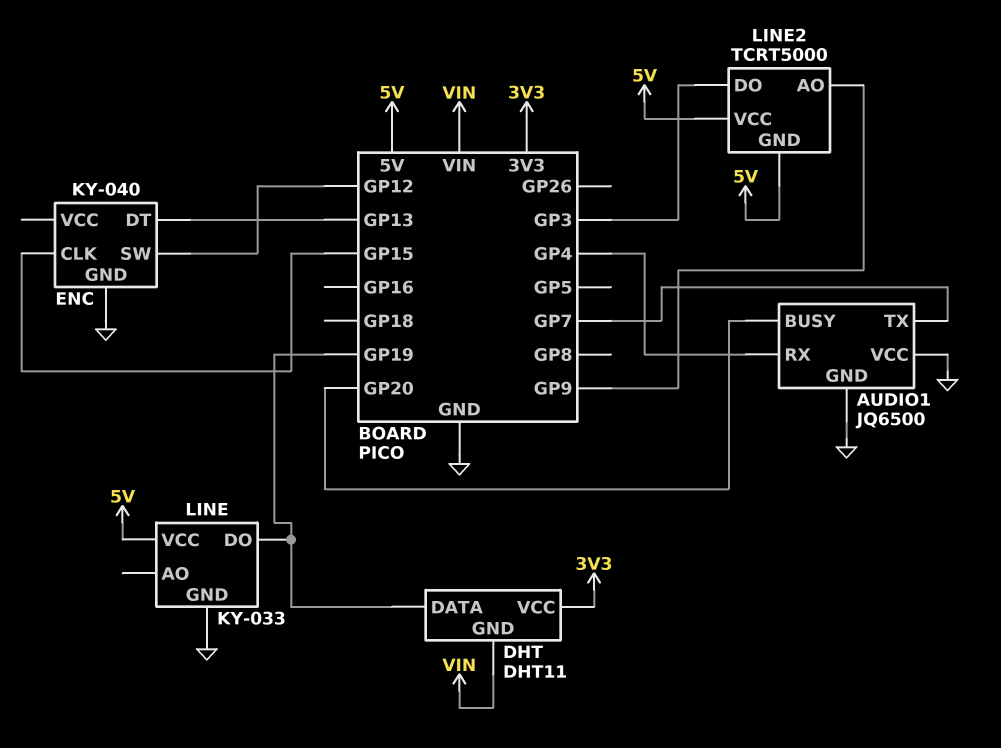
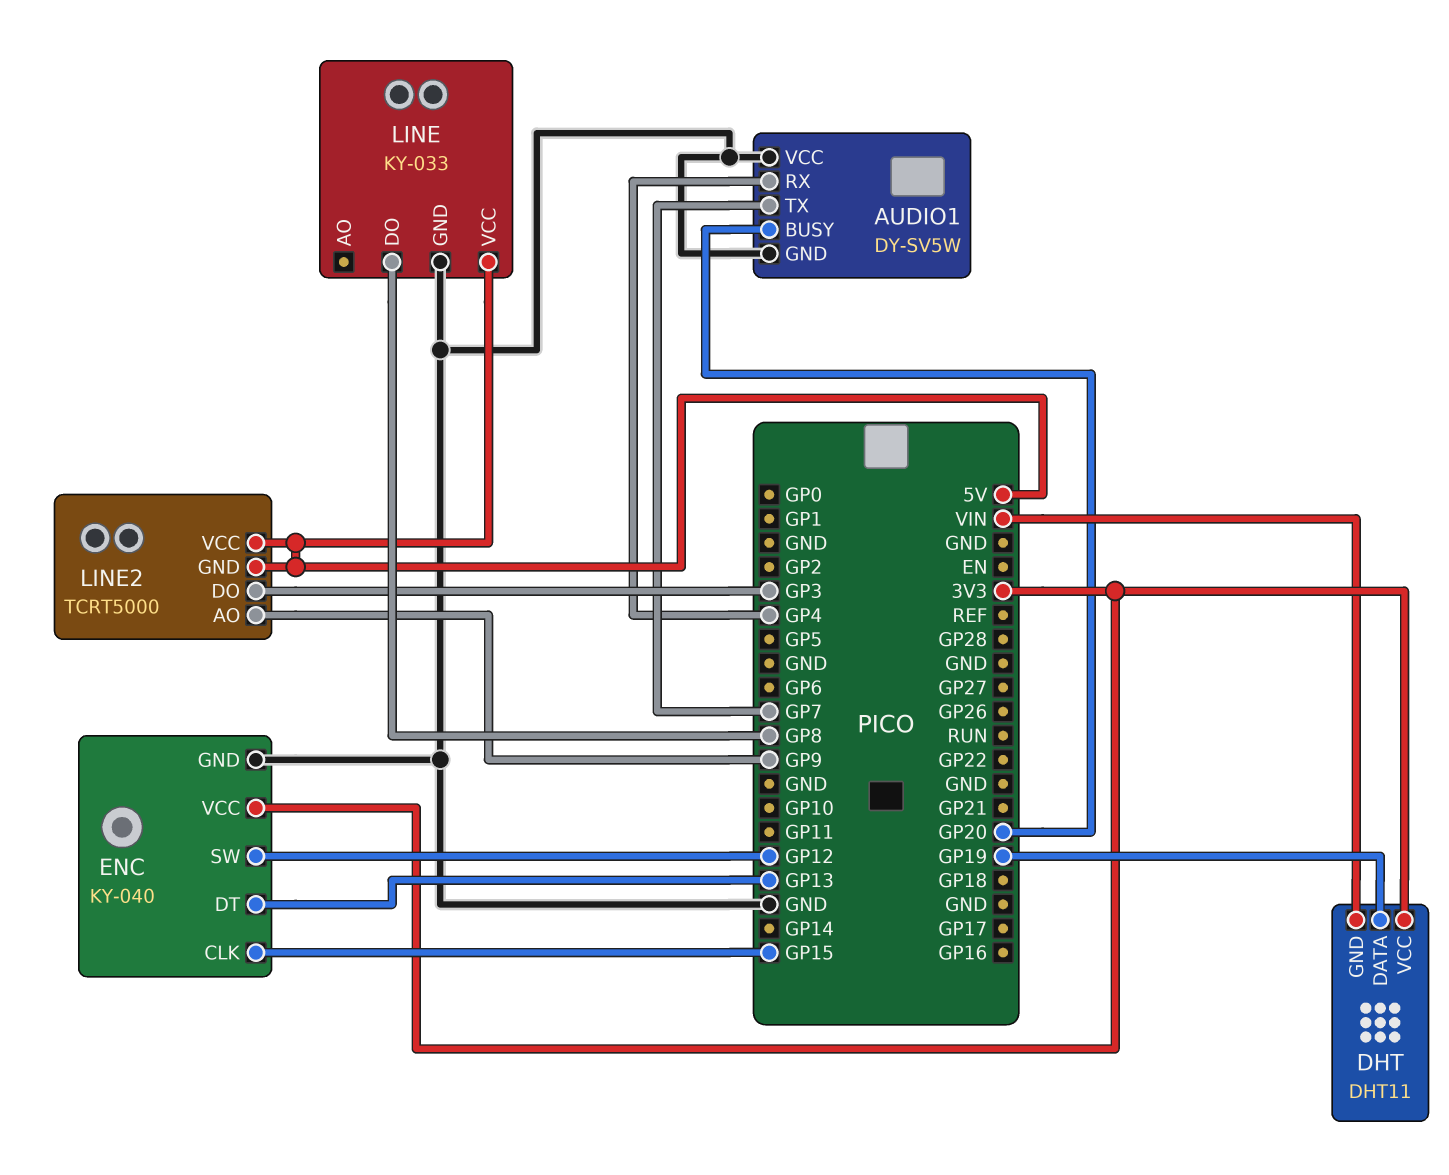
AUDIO1: JQ6500 -> DY-SV5W
ENC pin VCC: none -> 3V3
LINE pin DO: GP19 -> GP8

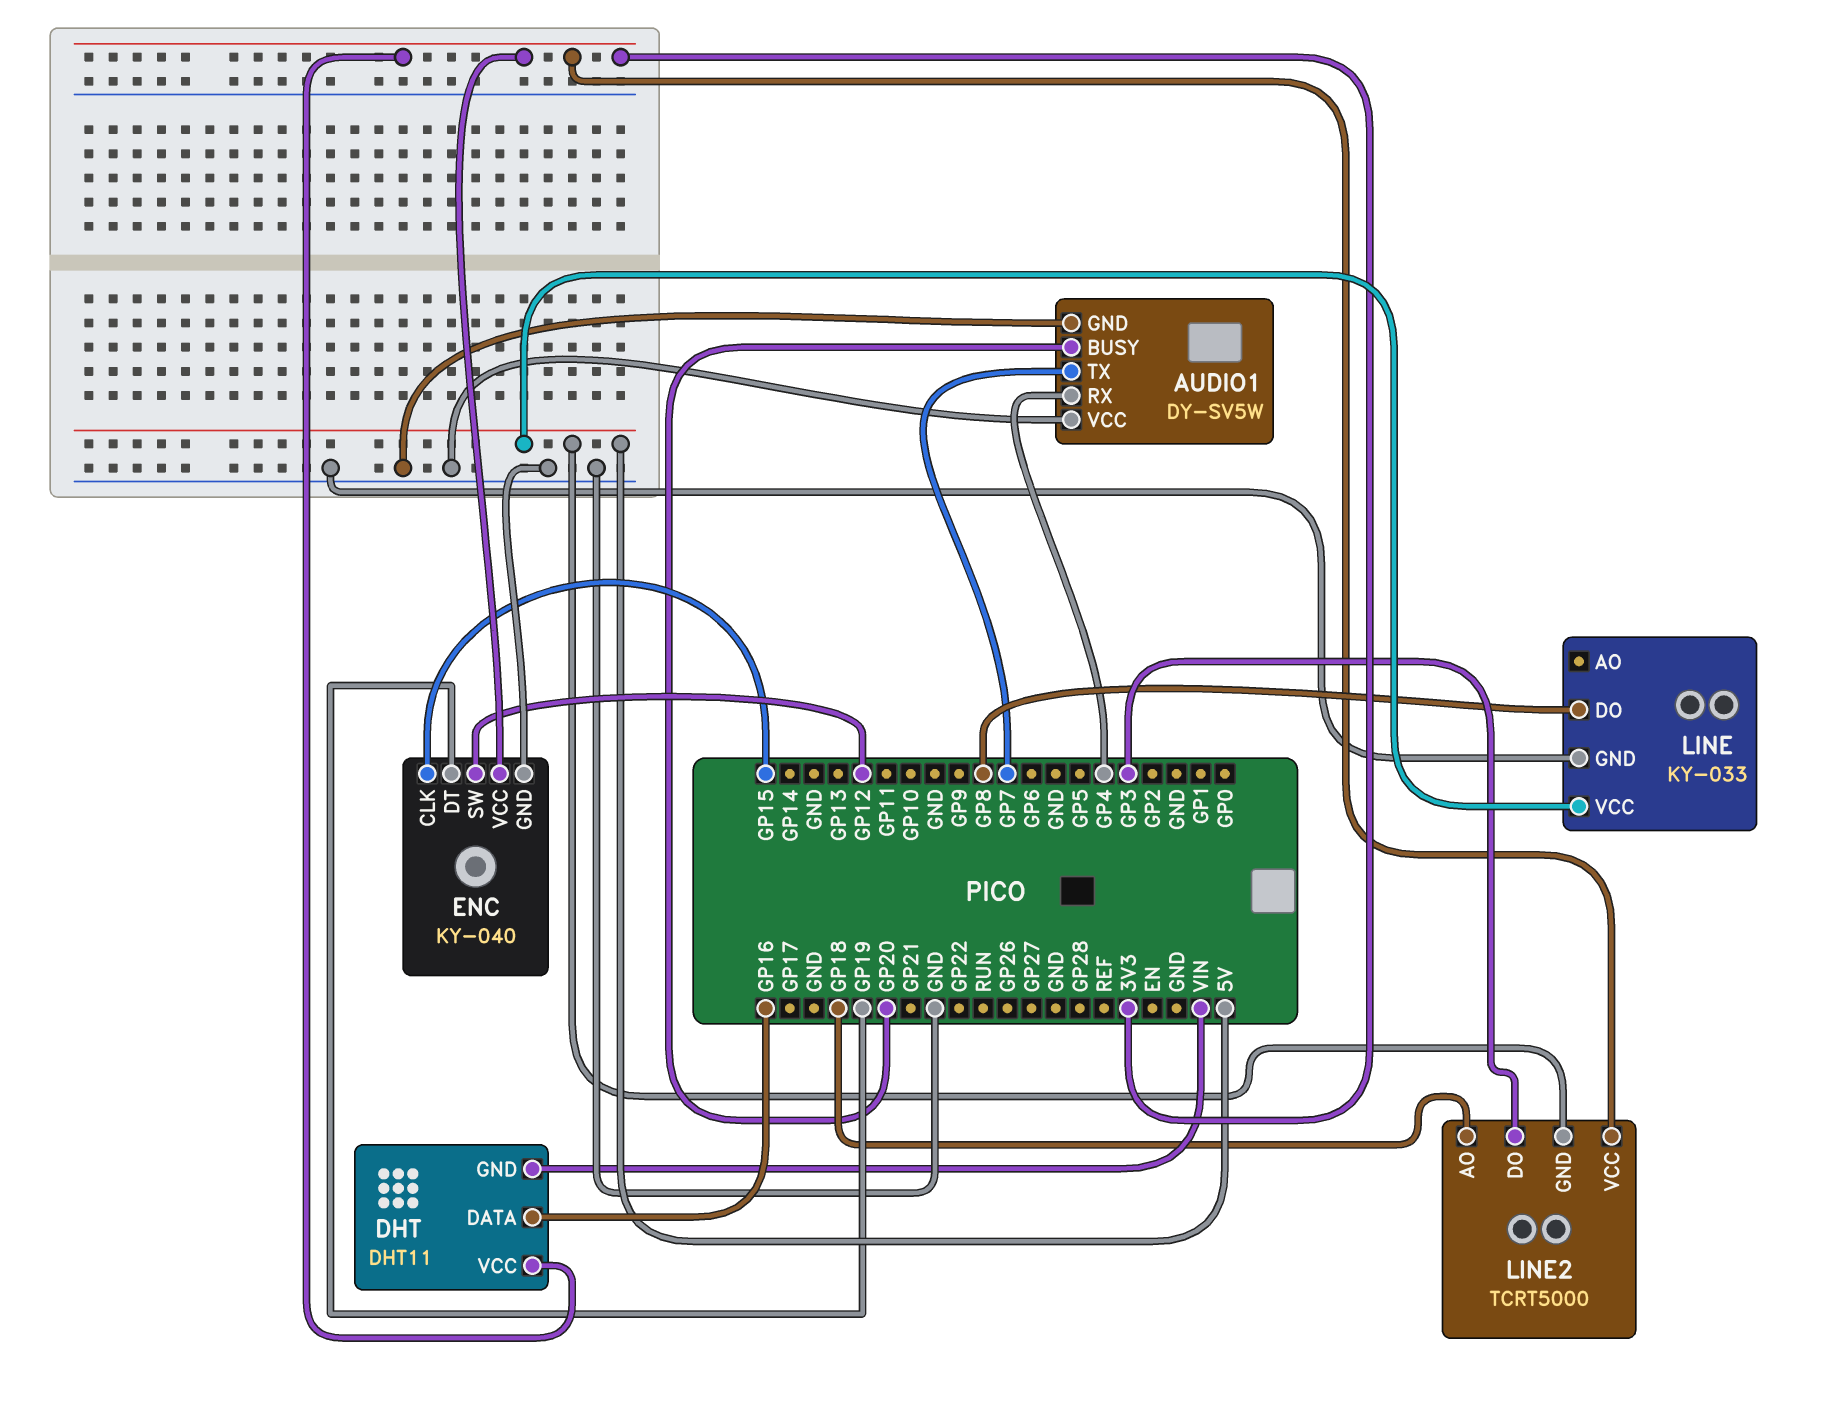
DHT pin DATA: GP19 -> GP16
ENC pin DT: GP13 -> GP19
LINE2 pin AO: GP9 -> GP18
LINE2 pin VCC: 5V -> 3V3

